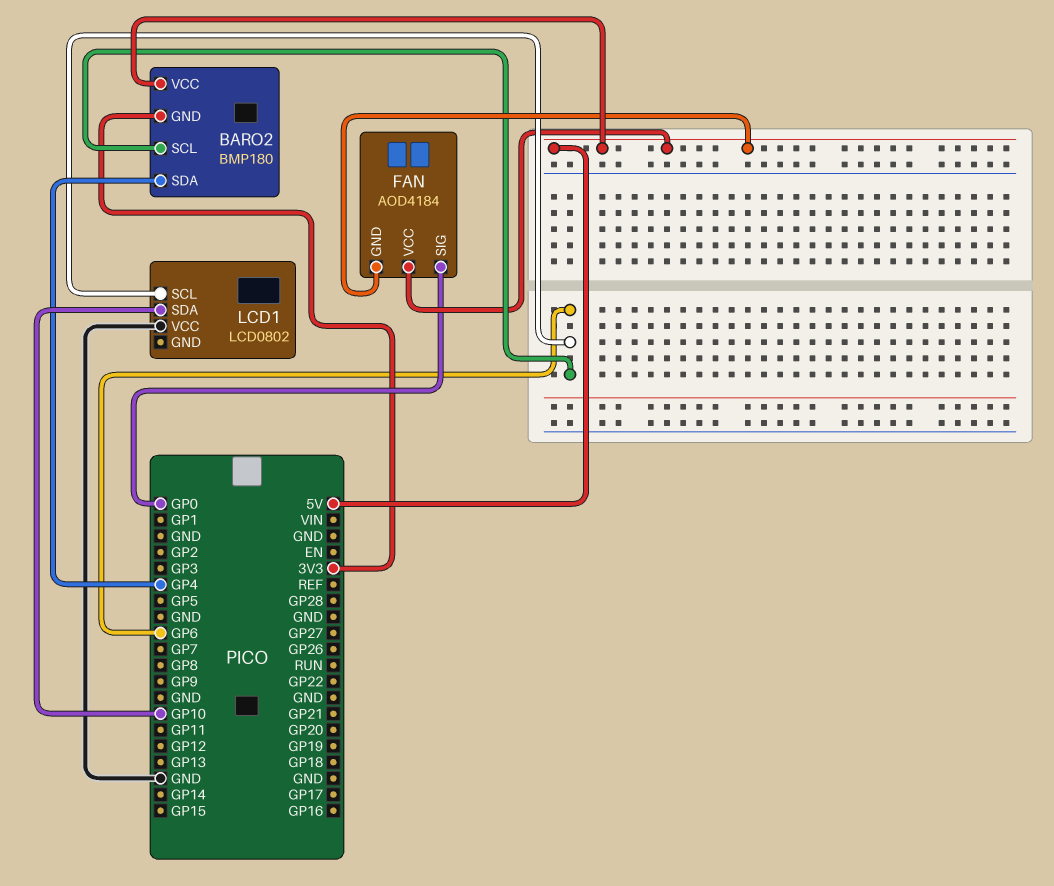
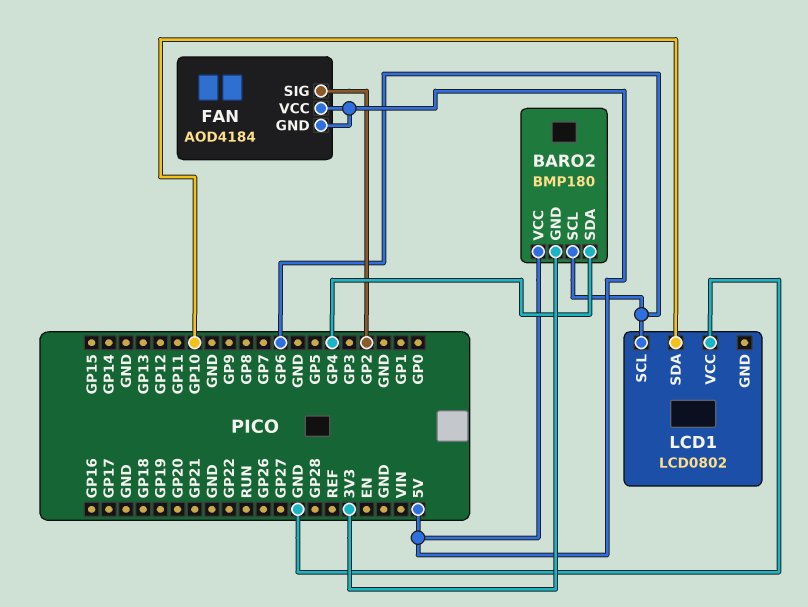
FAN pin SIG: GP0 -> GP2

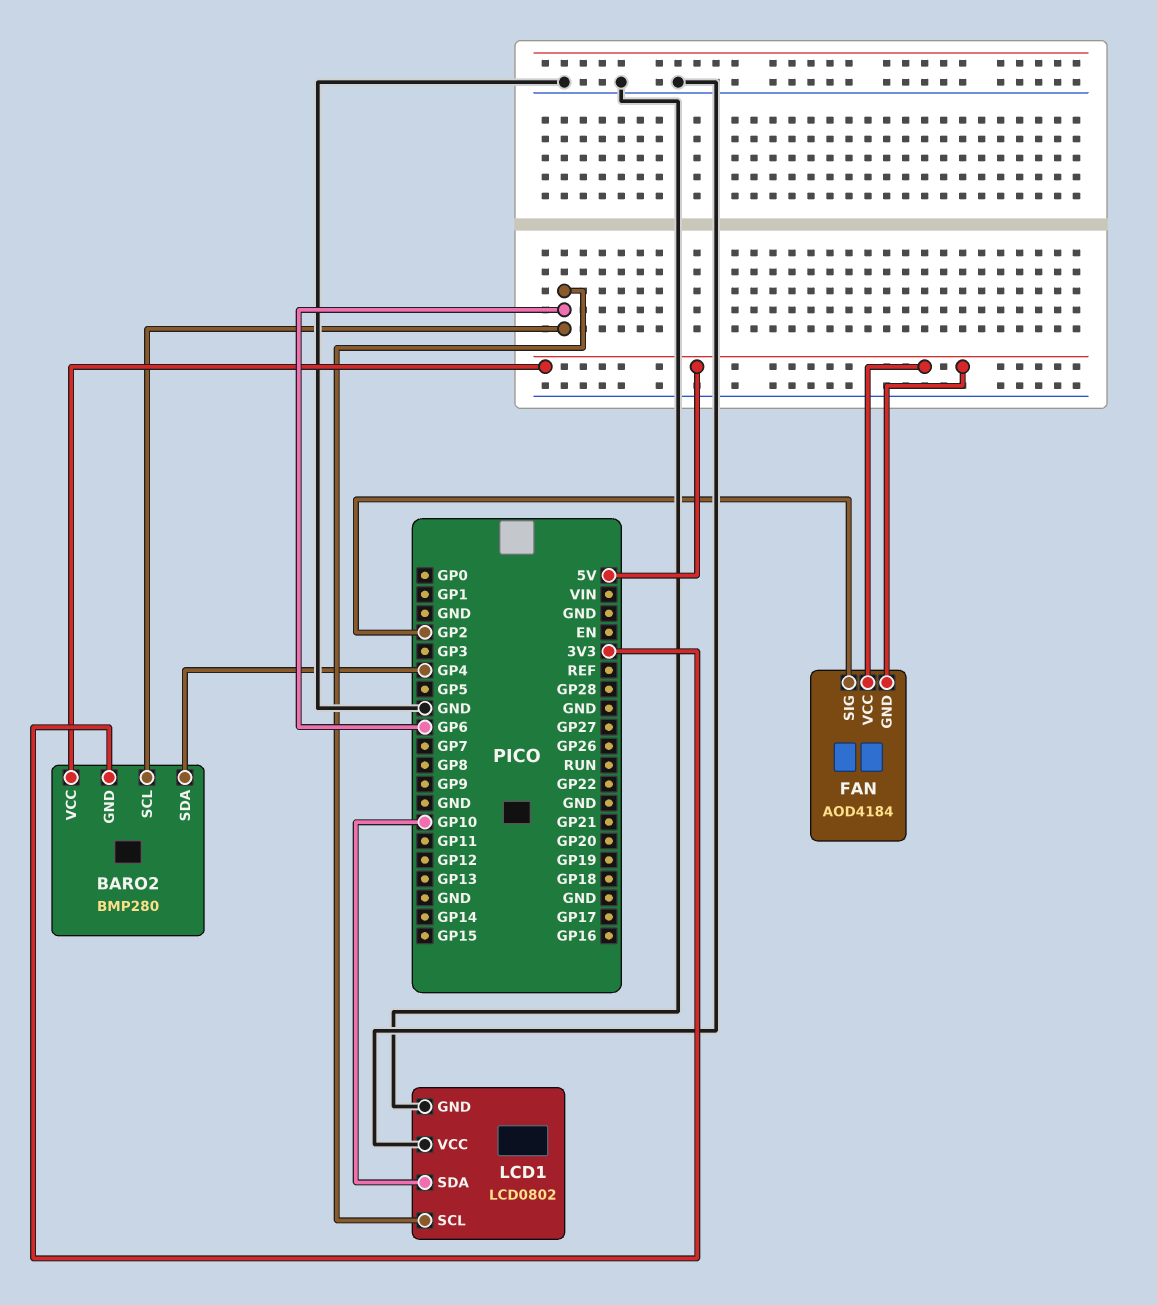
BARO2: BMP180 -> BMP280
LCD1 pin GND: none -> GND

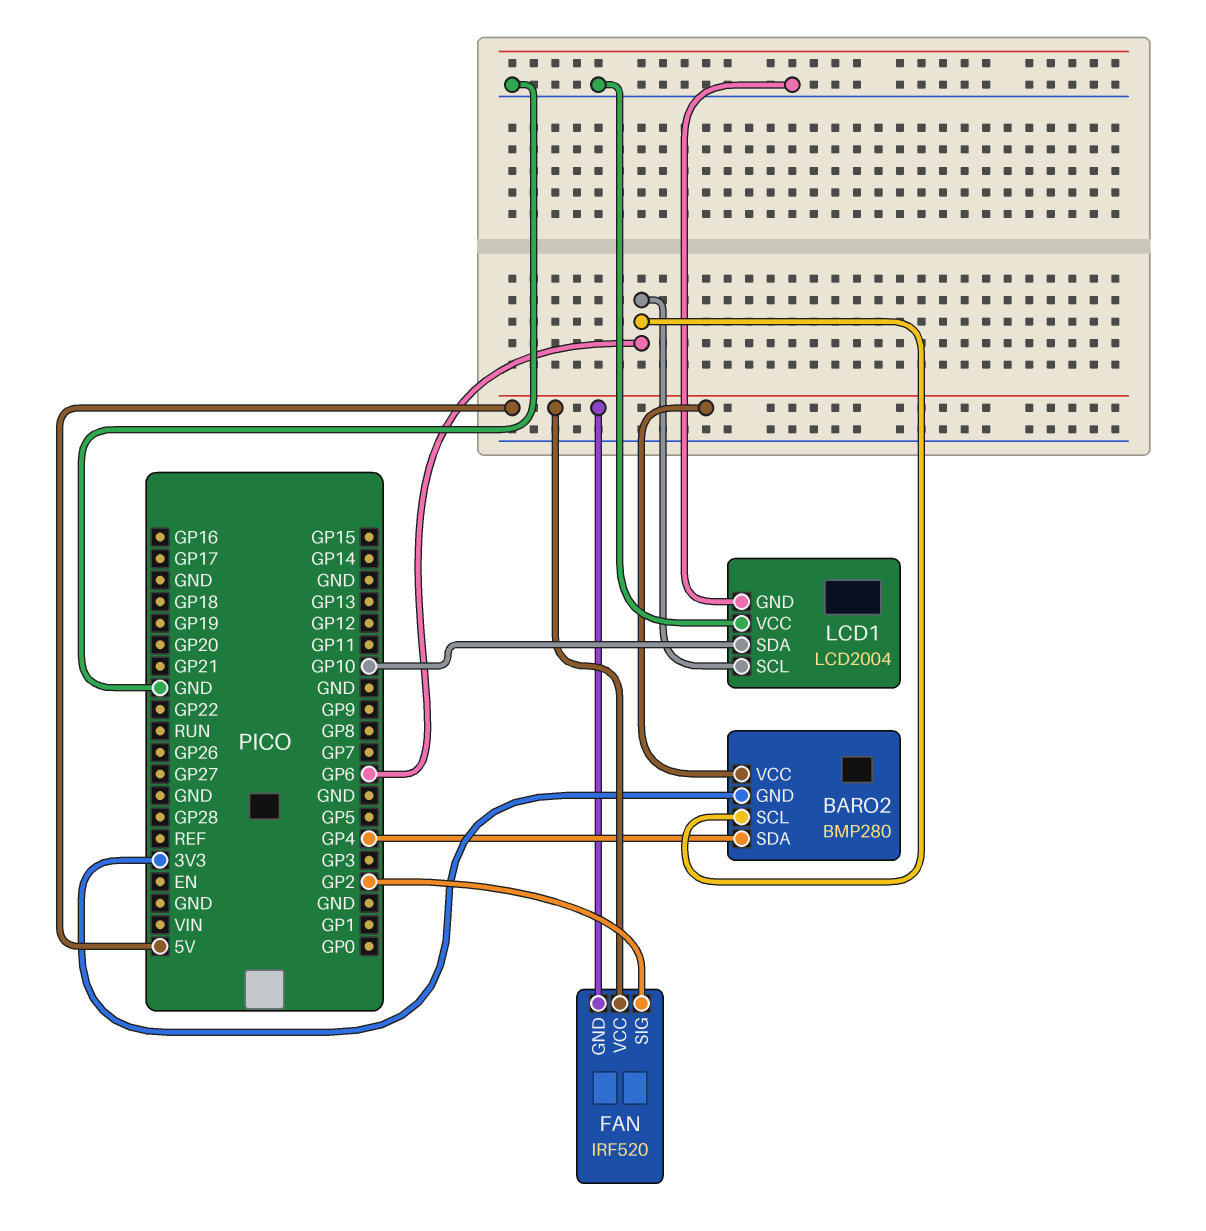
FAN: AOD4184 -> IRF520
LCD1: LCD0802 -> LCD2004

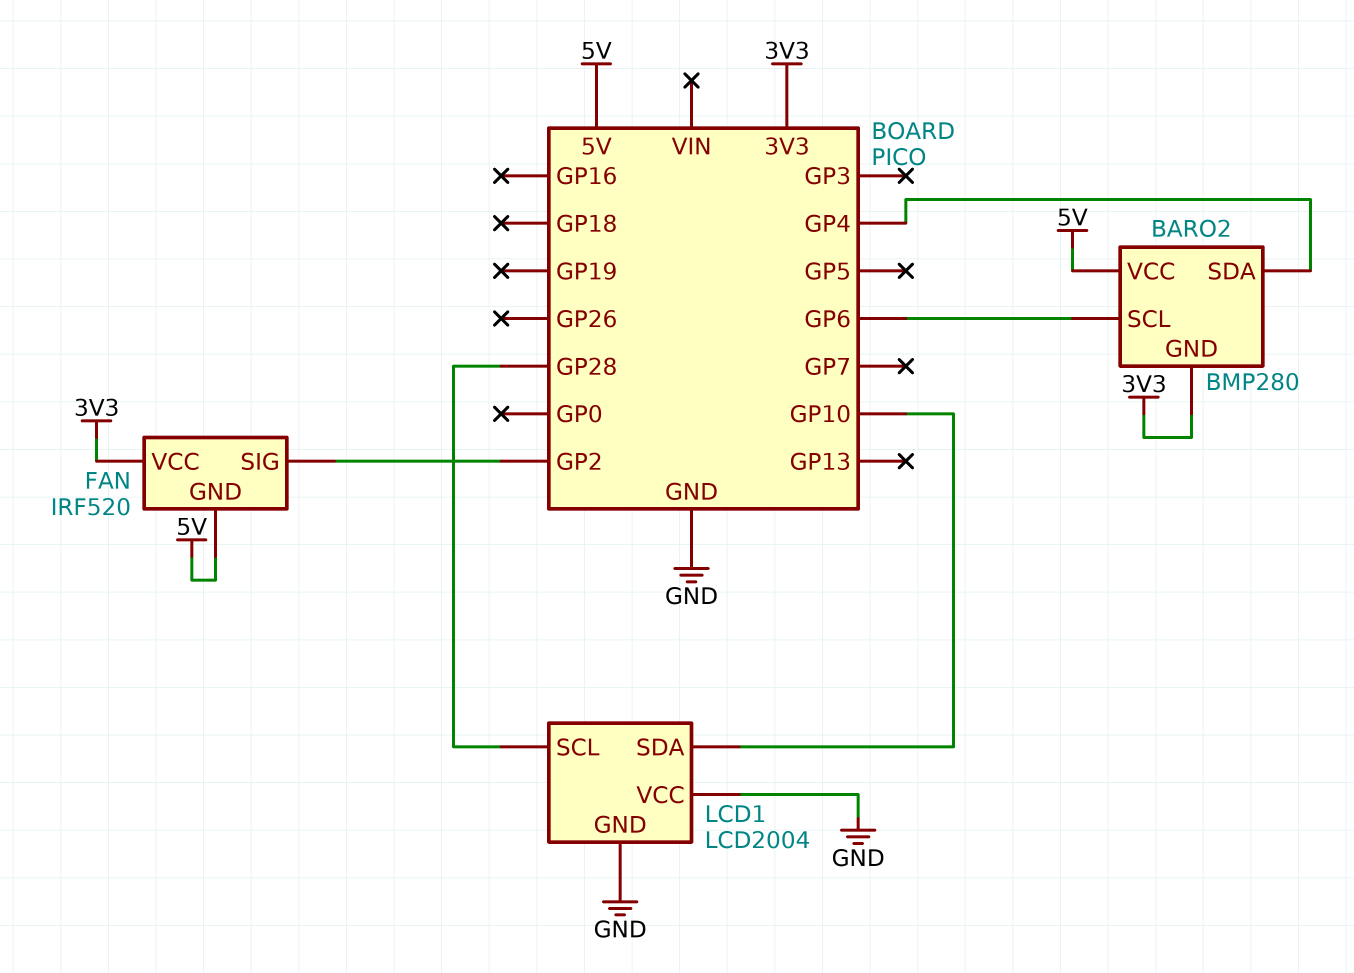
FAN pin VCC: 5V -> 3V3
LCD1 pin SCL: GP6 -> GP28

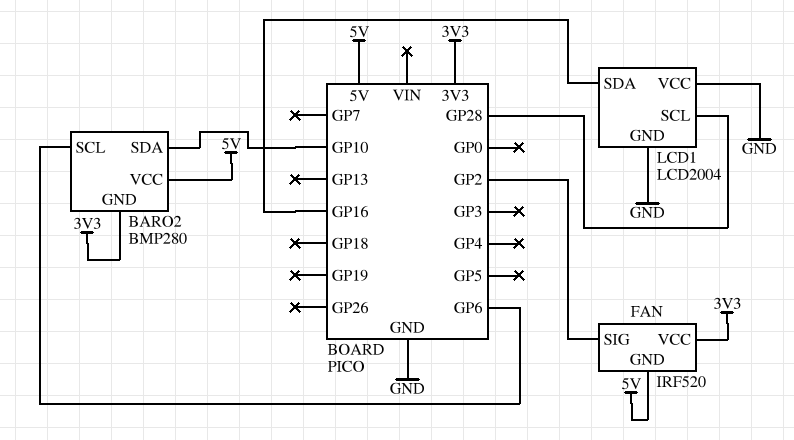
BARO2 pin SDA: GP4 -> GP10
LCD1 pin SDA: GP10 -> GP16

